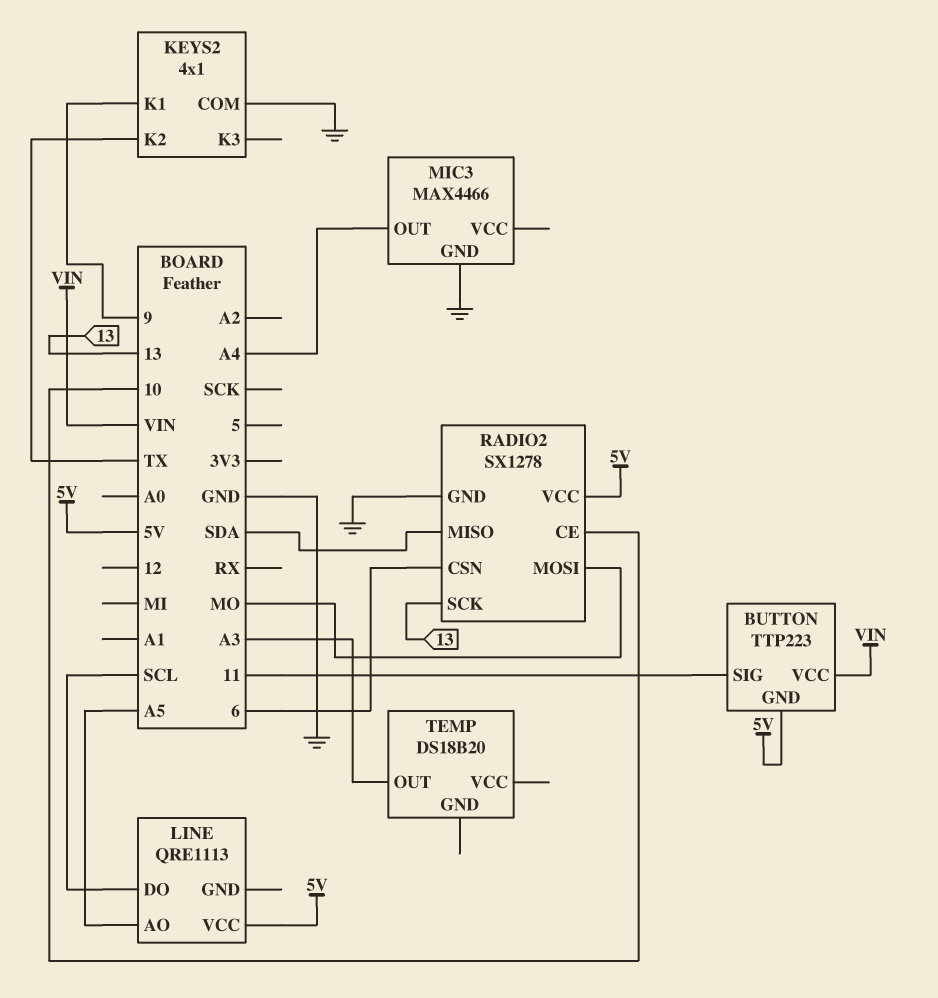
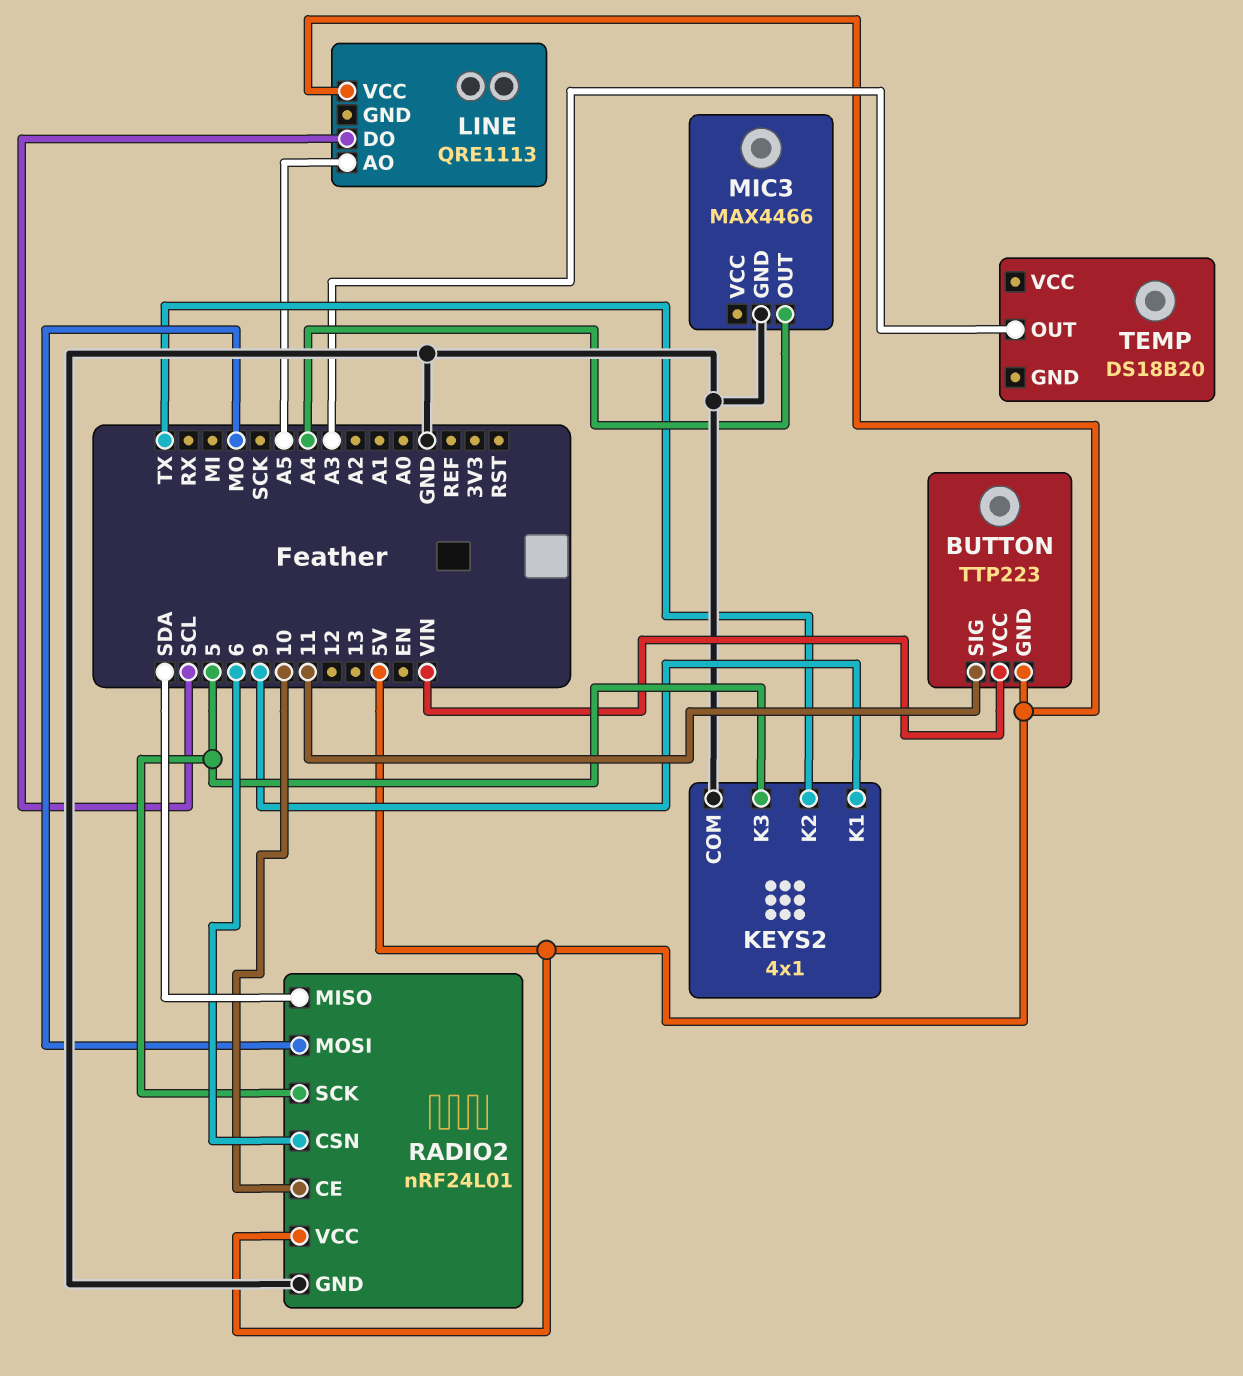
KEYS2 pin K3: none -> 5
RADIO2: SX1278 -> nRF24L01
RADIO2 pin SCK: 13 -> 5

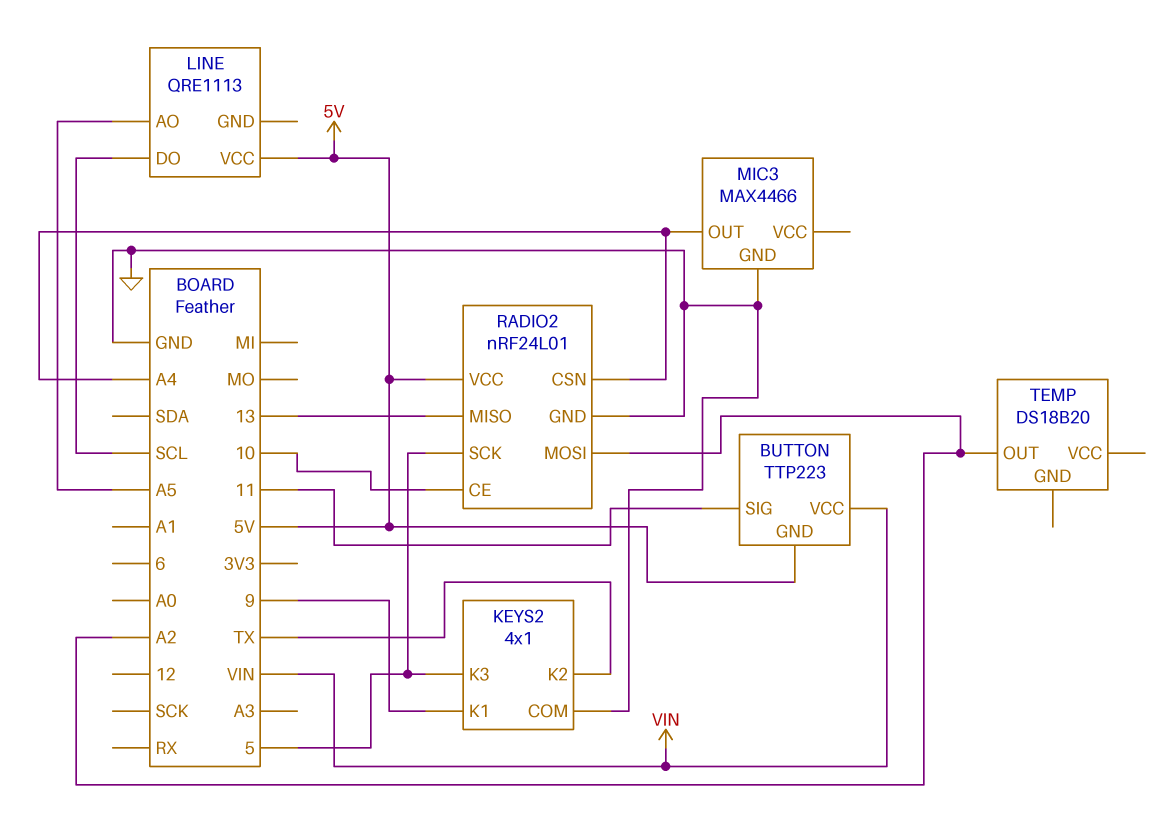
RADIO2 pin CSN: 6 -> A4
RADIO2 pin MISO: SDA -> 13
RADIO2 pin MOSI: MO -> A2
TEMP pin OUT: A3 -> A2

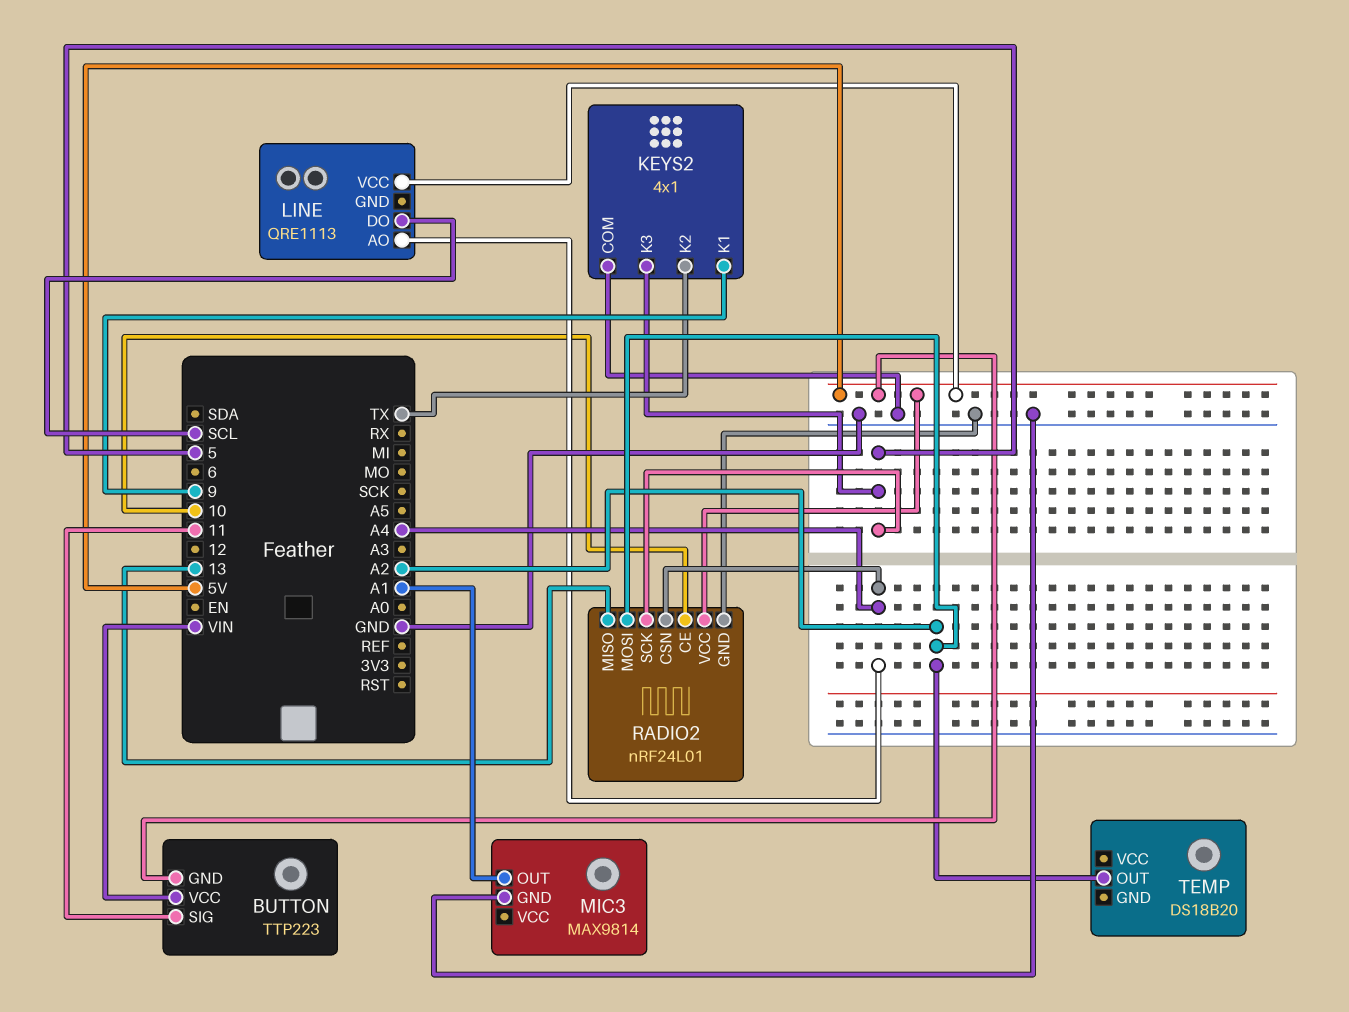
LINE pin AO: A5 -> A4
MIC3: MAX4466 -> MAX9814
MIC3 pin OUT: A4 -> A1

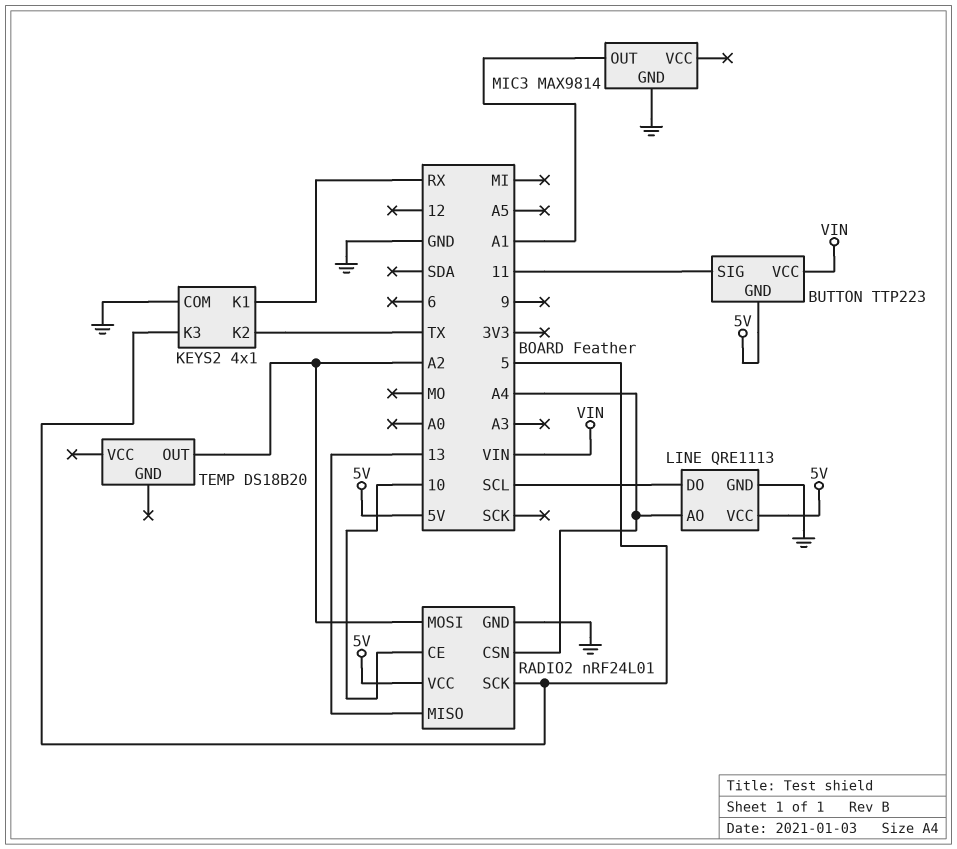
KEYS2 pin K1: 9 -> RX
LINE pin GND: none -> GND

